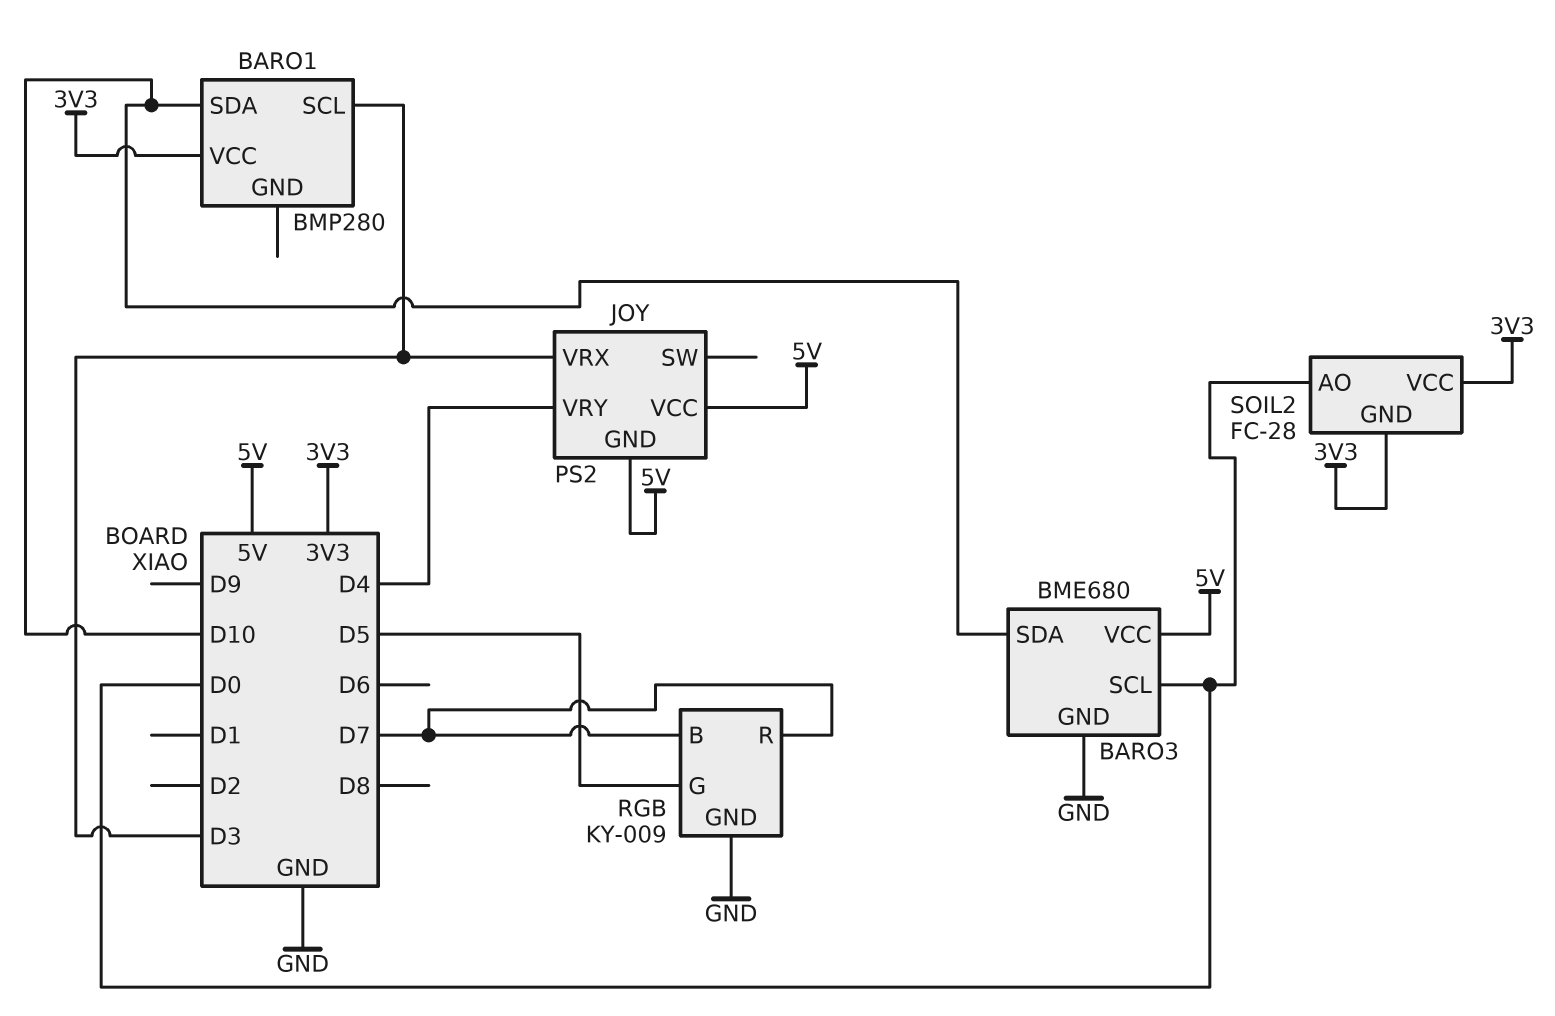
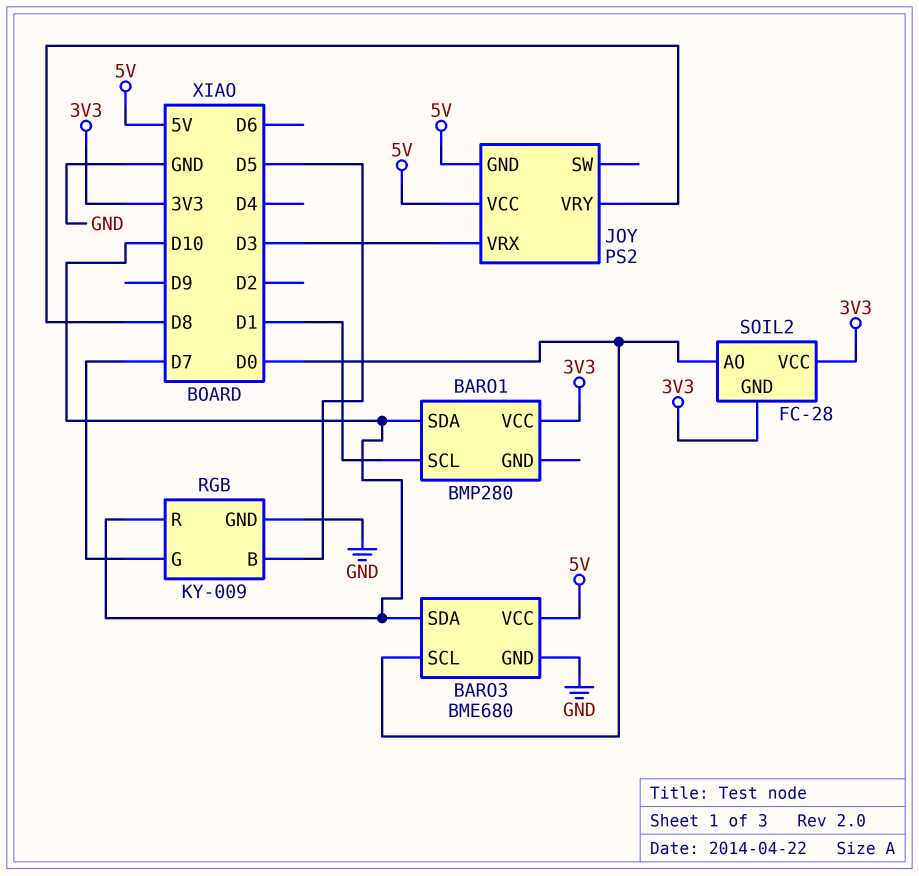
BARO1 pin SCL: D3 -> D1
JOY pin VRY: D4 -> D8
RGB pin B: D7 -> D5
RGB pin G: D5 -> D7
RGB pin R: D7 -> D10

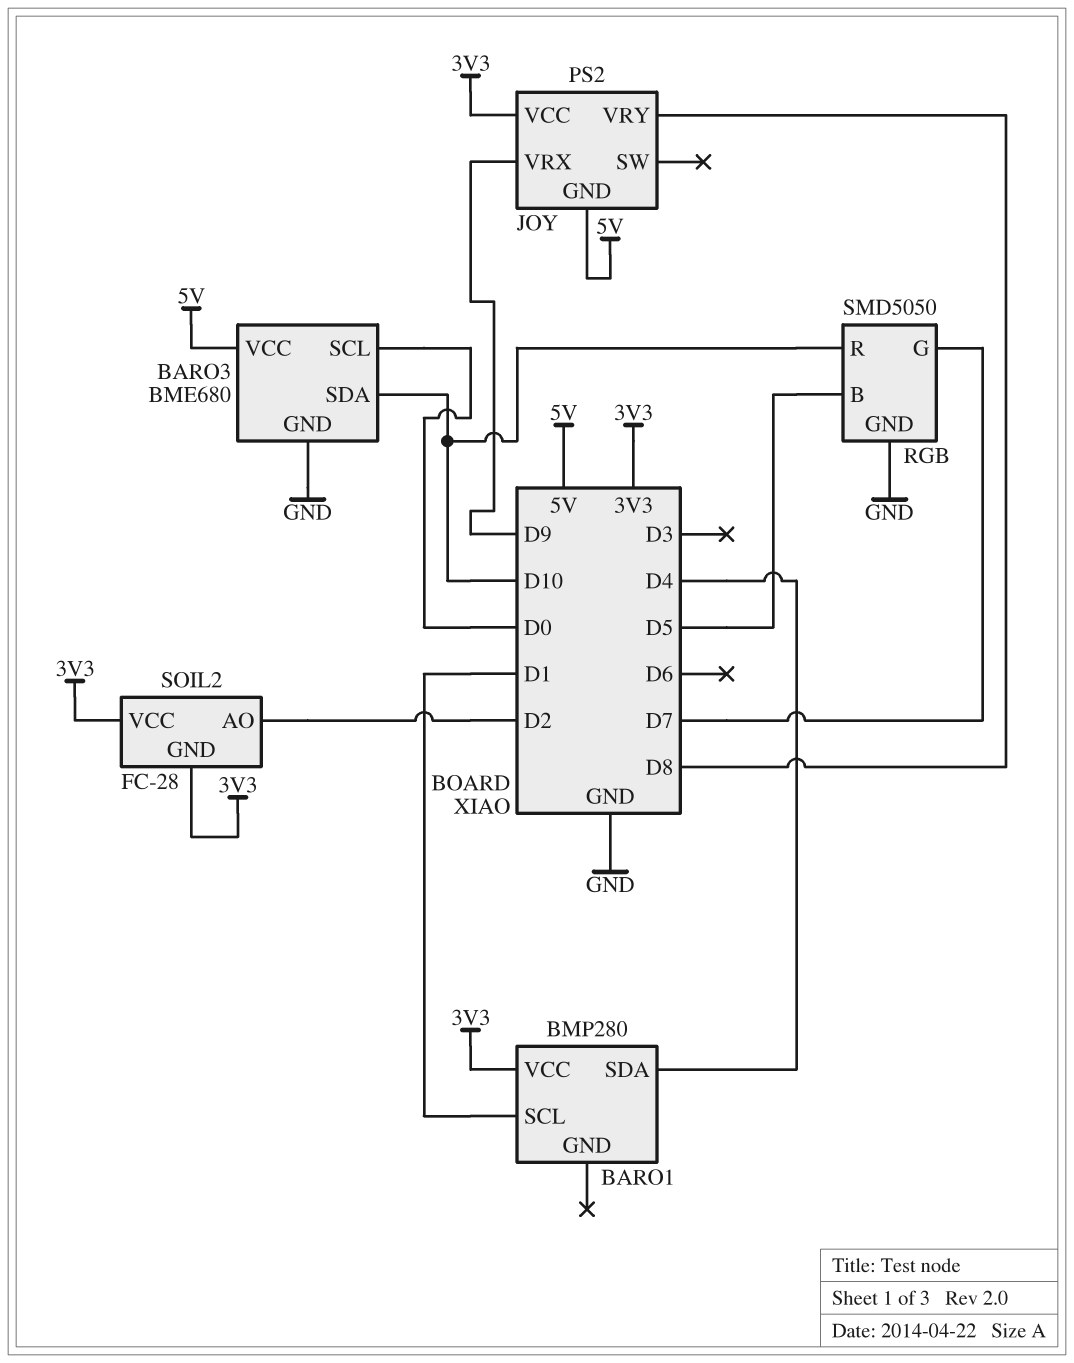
BARO1 pin SDA: D10 -> D4
JOY pin VCC: 5V -> 3V3
JOY pin VRX: D3 -> D9
RGB: KY-009 -> SMD5050
SOIL2 pin AO: D0 -> D2

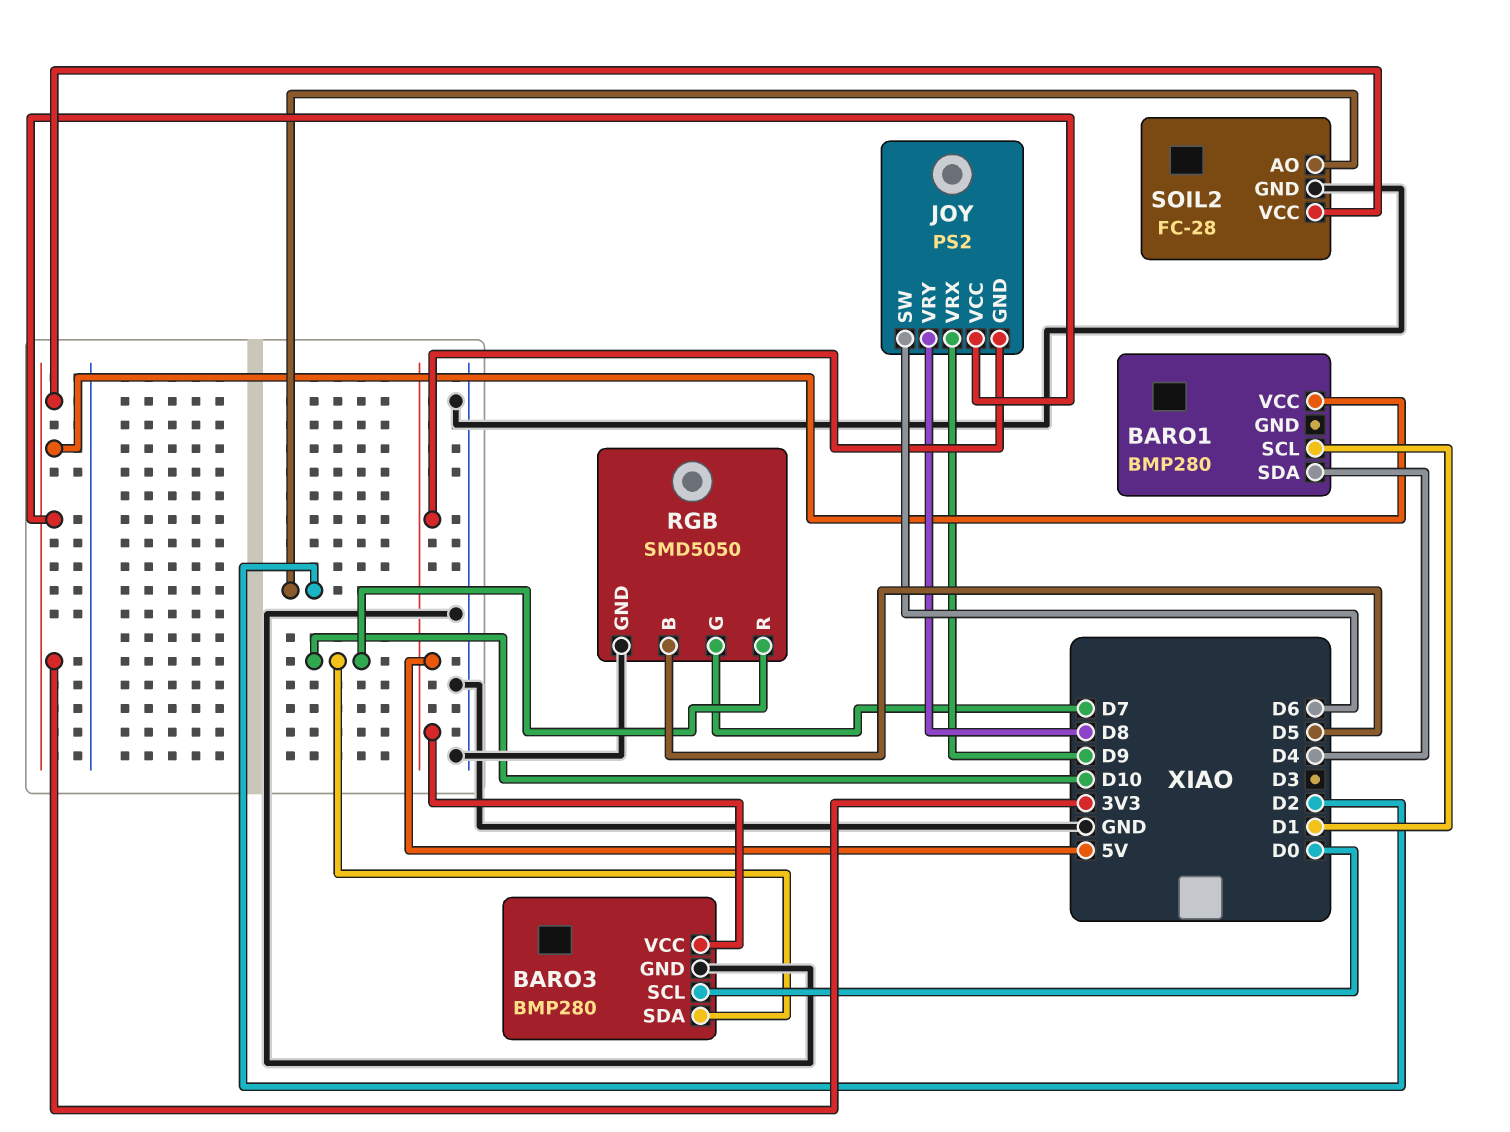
BARO3: BME680 -> BMP280
JOY pin SW: none -> D6
SOIL2 pin GND: 3V3 -> GND

